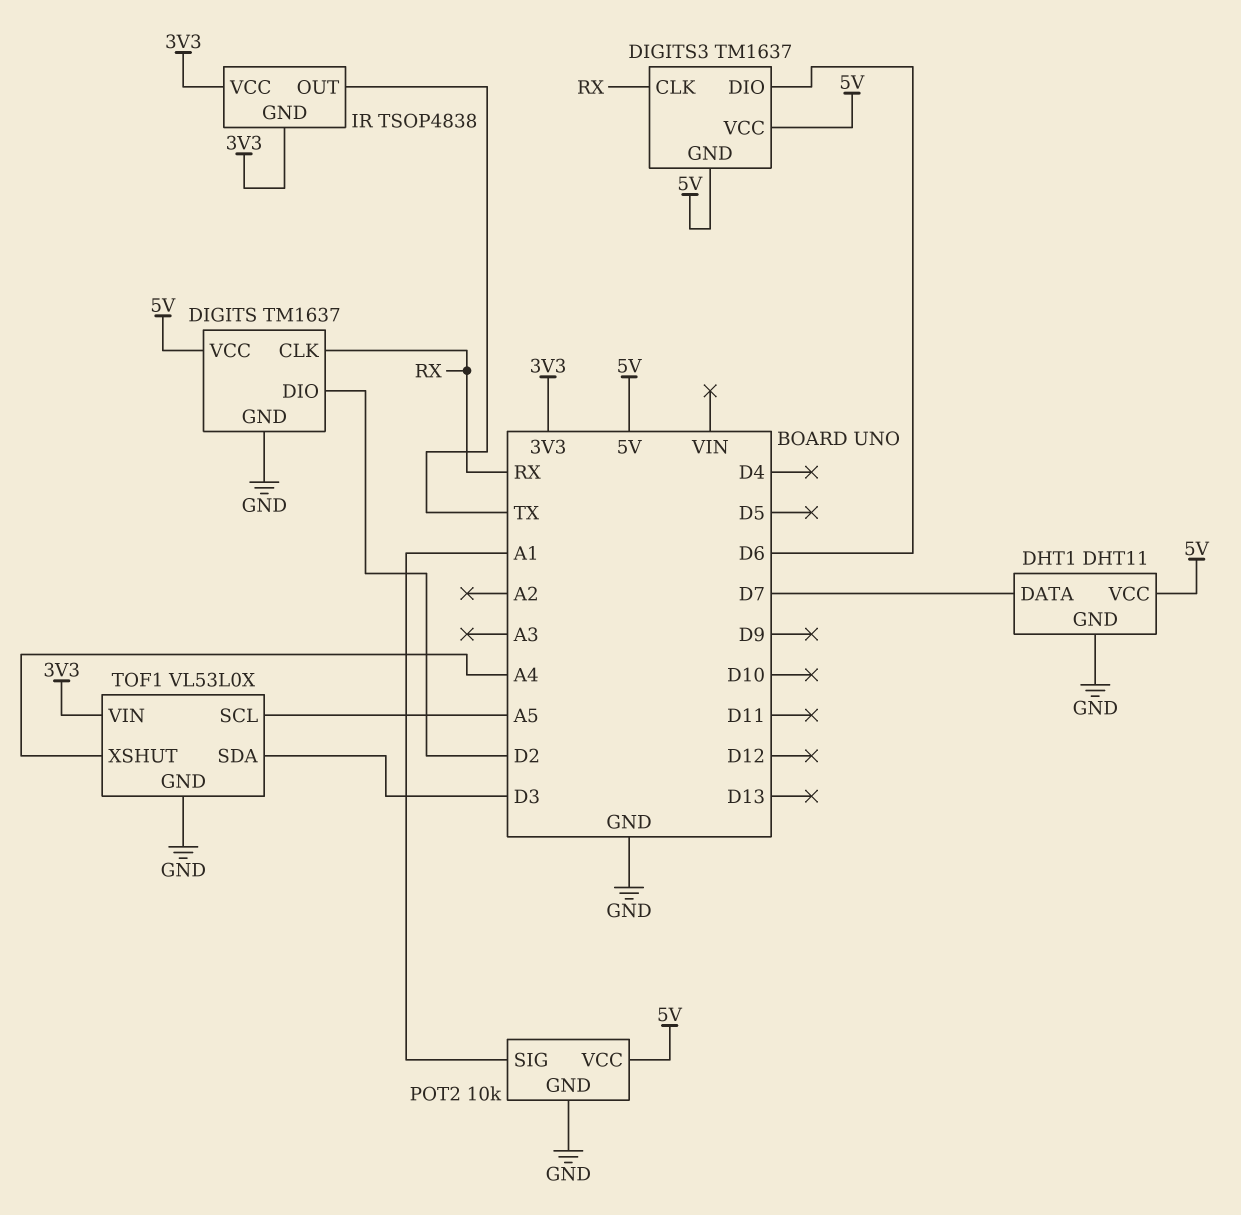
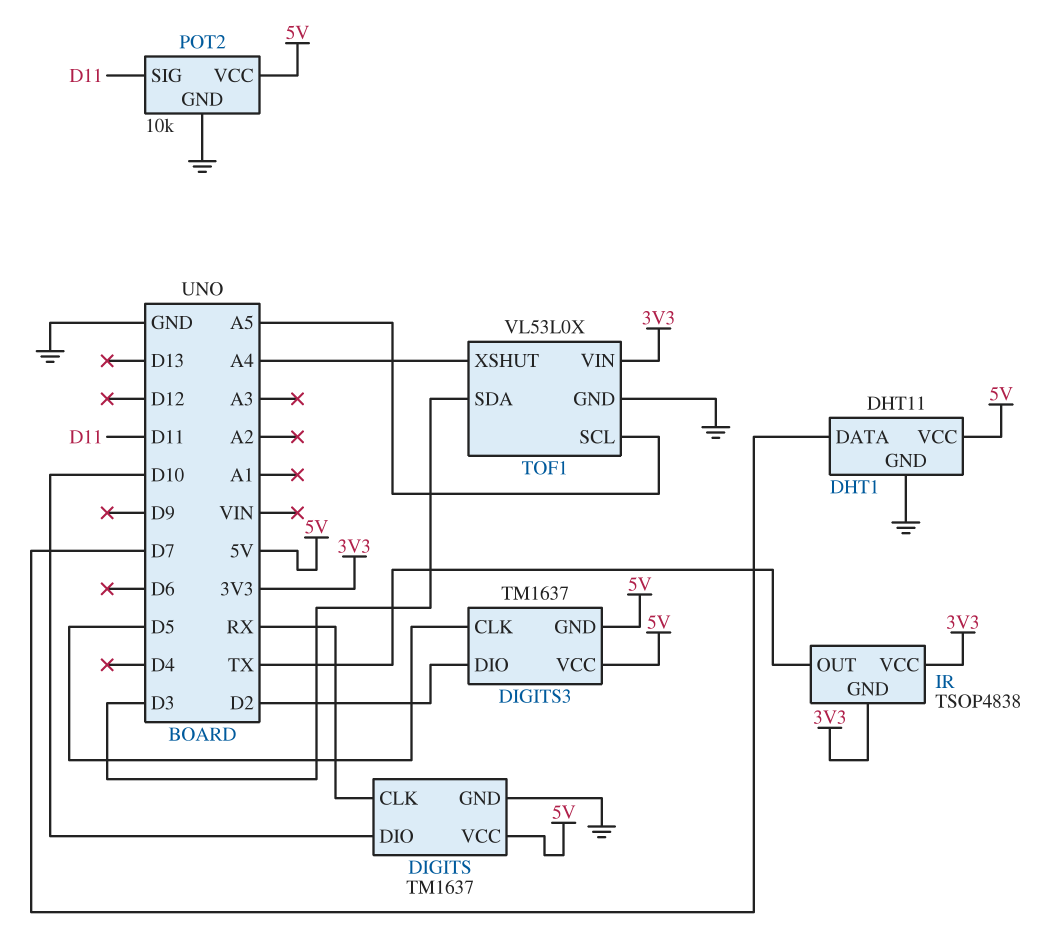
DIGITS pin DIO: D2 -> D10
DIGITS3 pin CLK: RX -> D5
DIGITS3 pin DIO: D6 -> D2
POT2 pin SIG: A1 -> D11

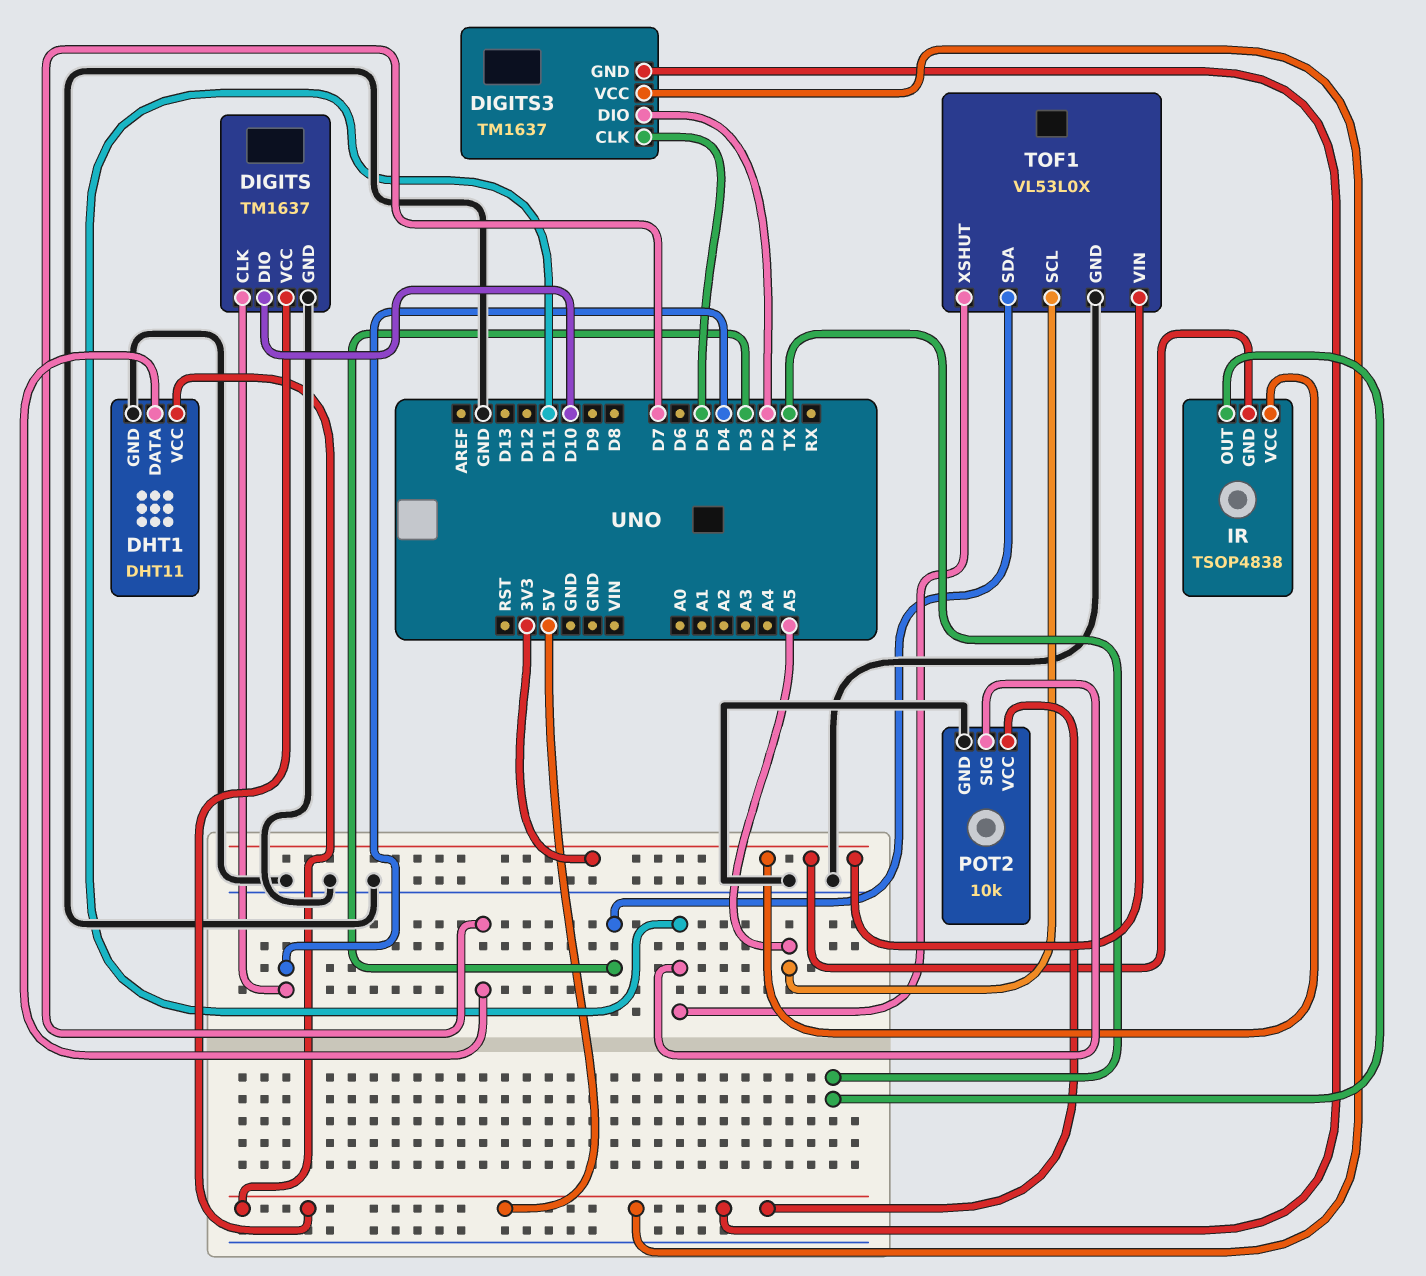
DIGITS pin CLK: RX -> D4
TOF1 pin XSHUT: A4 -> D11

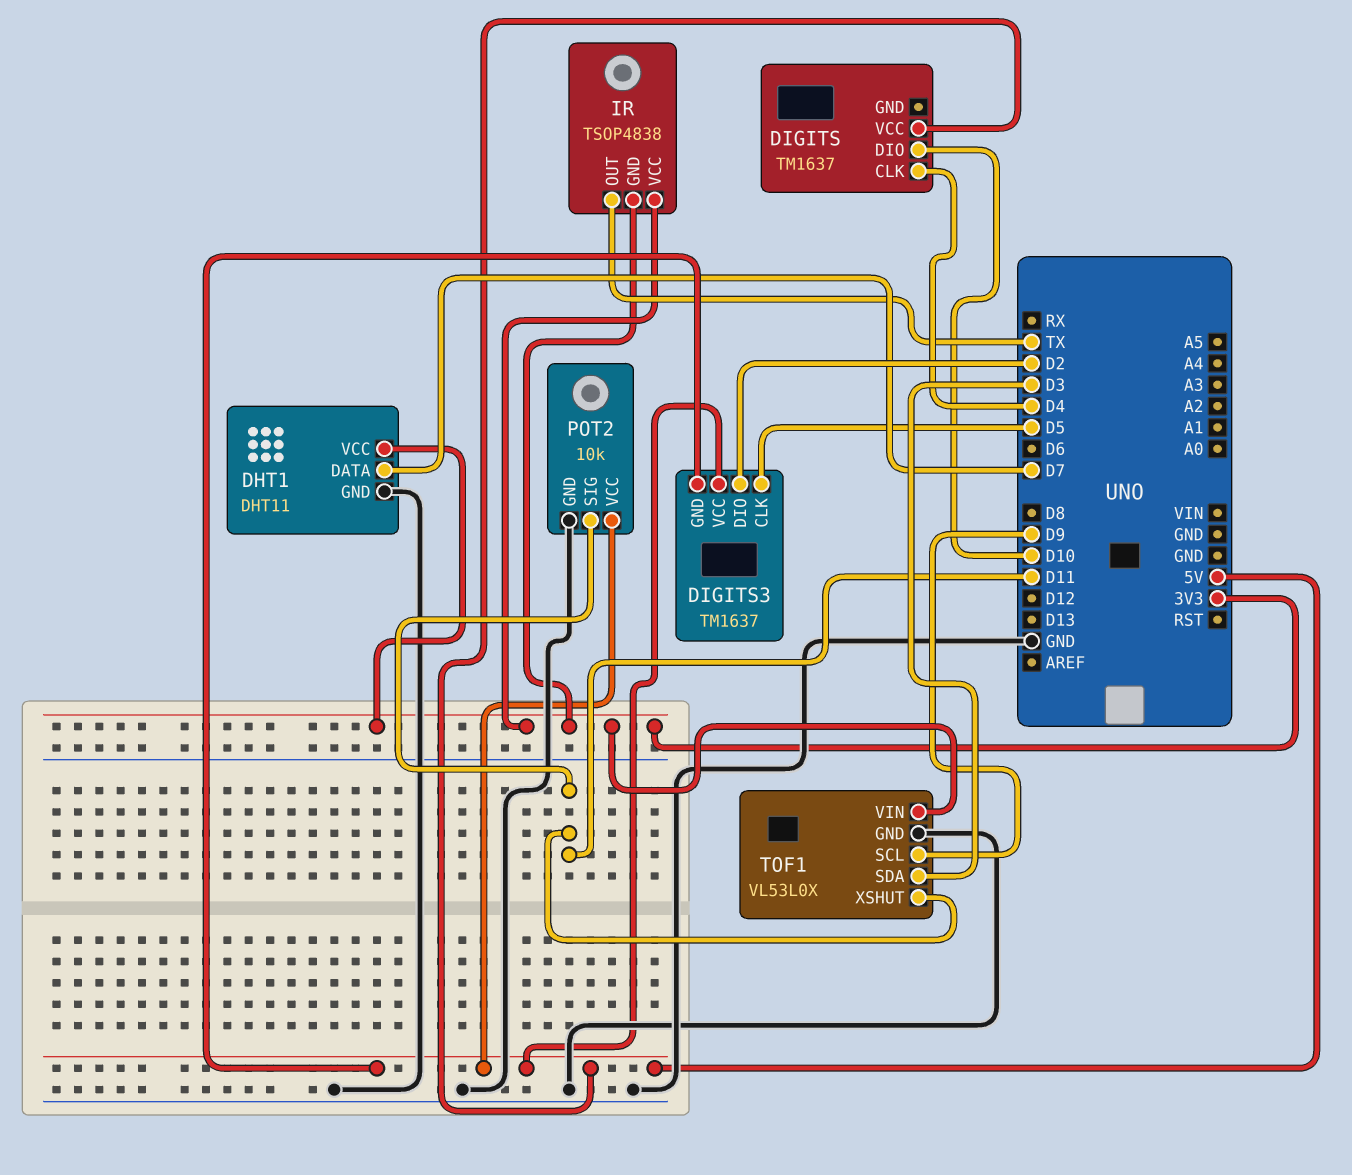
DHT1 pin VCC: 5V -> 3V3
DIGITS pin GND: GND -> none
TOF1 pin SCL: A5 -> D9

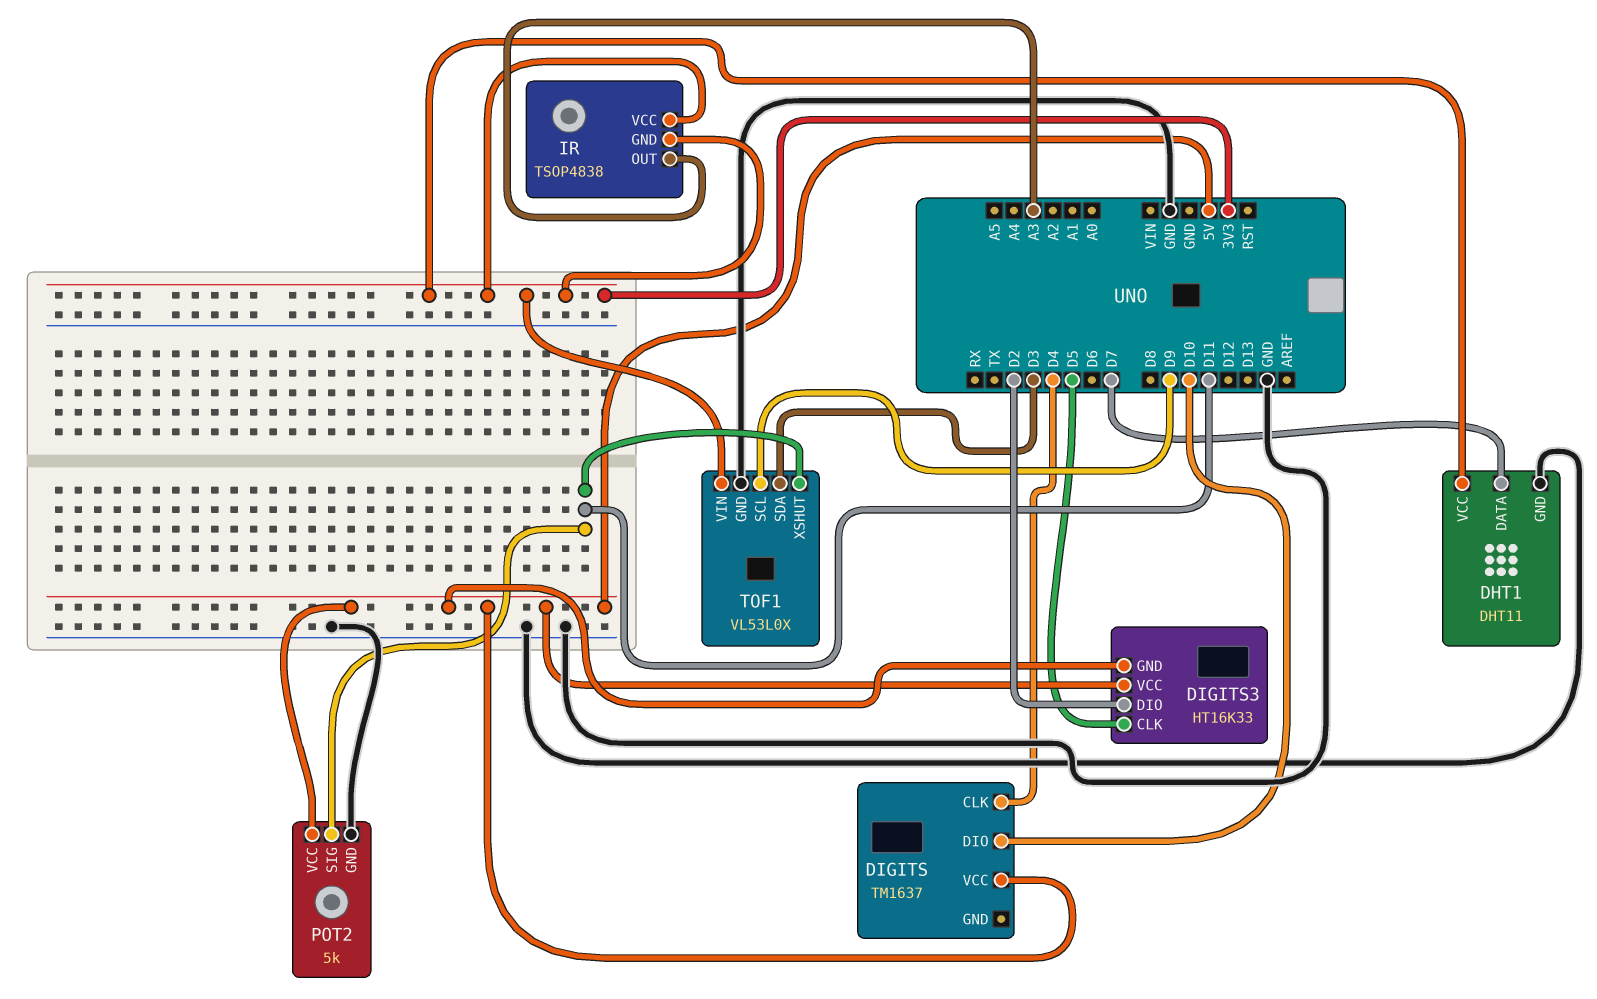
DIGITS3: TM1637 -> HT16K33
IR pin OUT: TX -> A3
POT2: 10k -> 5k

